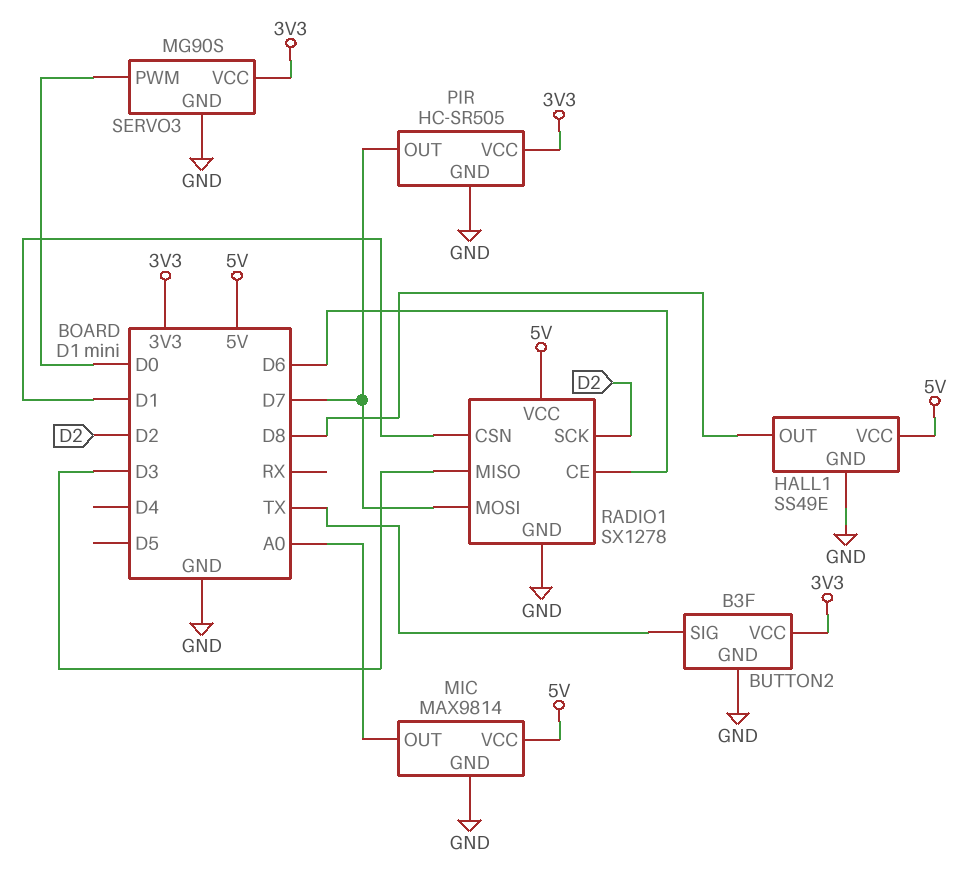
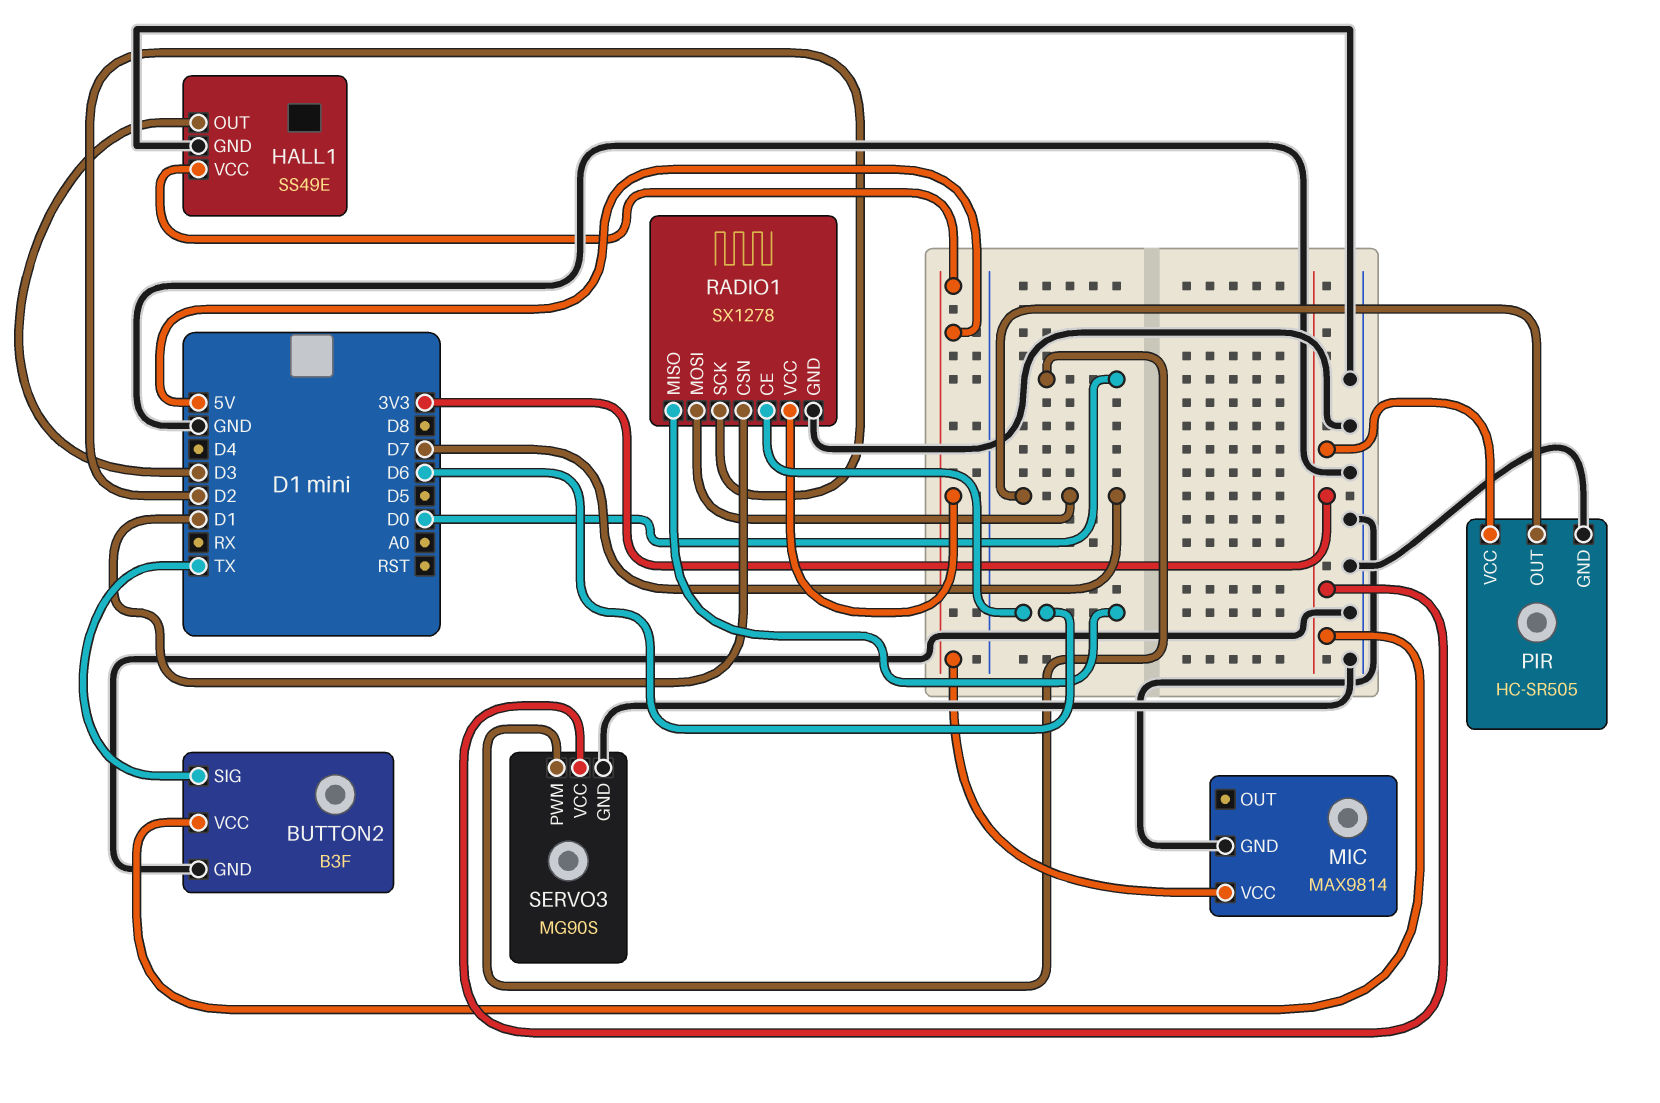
HALL1 pin OUT: D8 -> D3
MIC pin OUT: A0 -> none
RADIO1 pin MISO: D3 -> D6

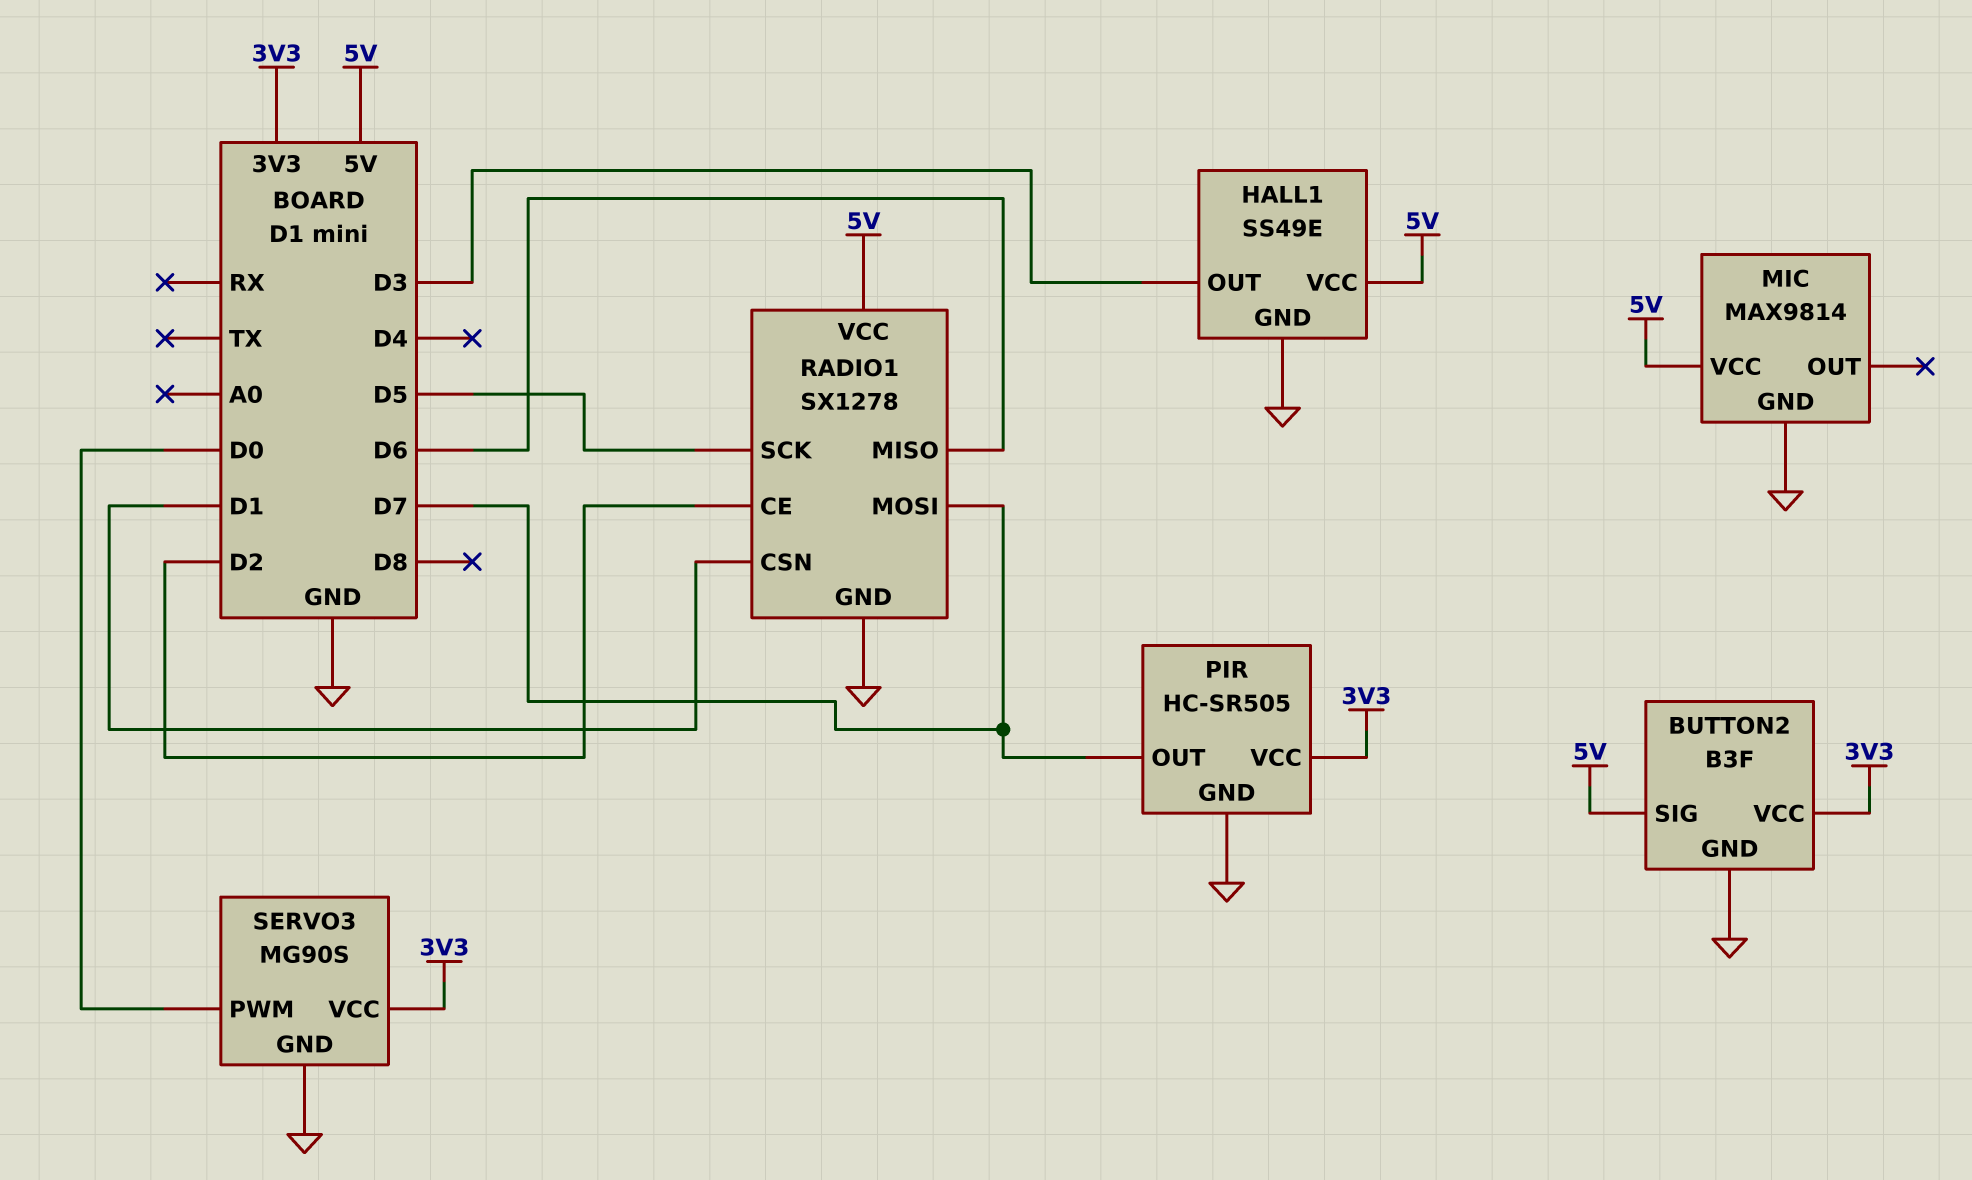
BUTTON2 pin SIG: TX -> 5V
RADIO1 pin CE: D6 -> D2
RADIO1 pin SCK: D2 -> D5

